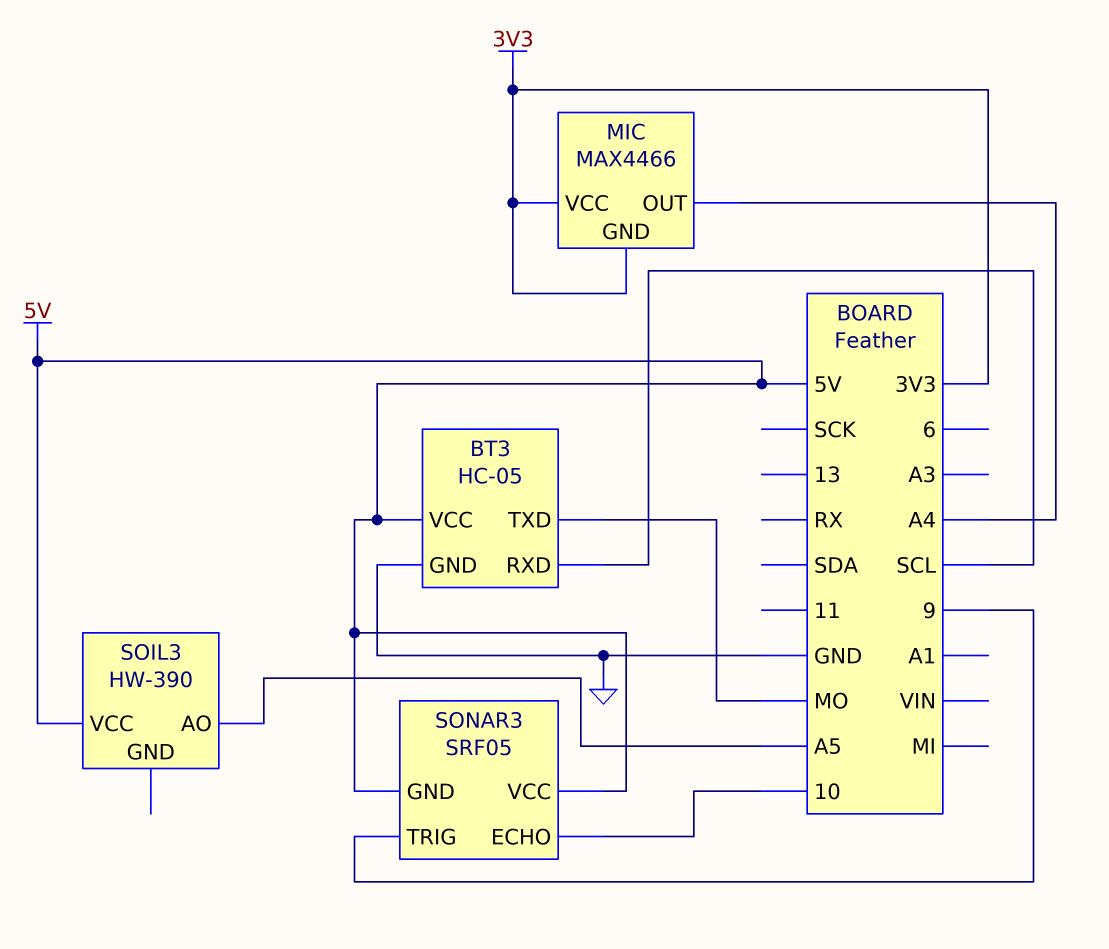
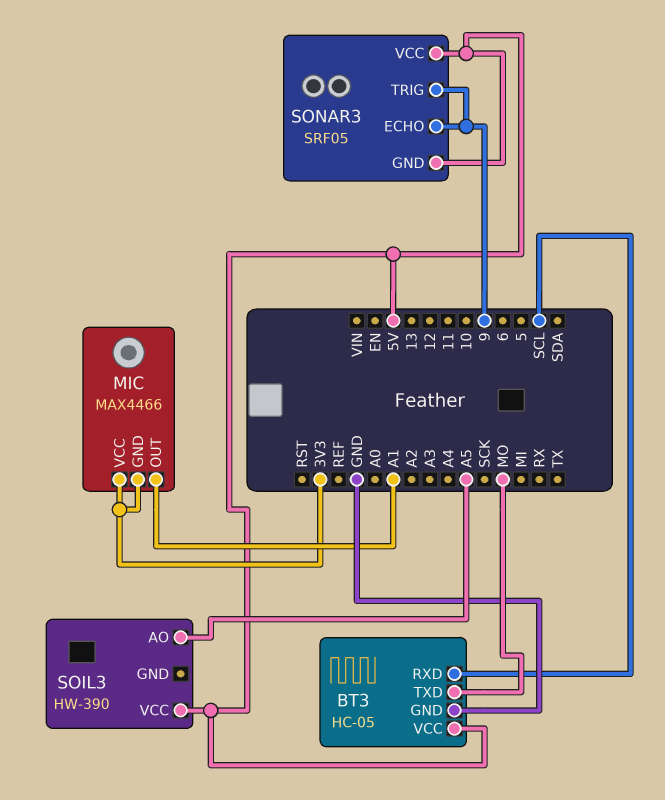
MIC pin OUT: A4 -> A1
SONAR3 pin ECHO: 10 -> 9

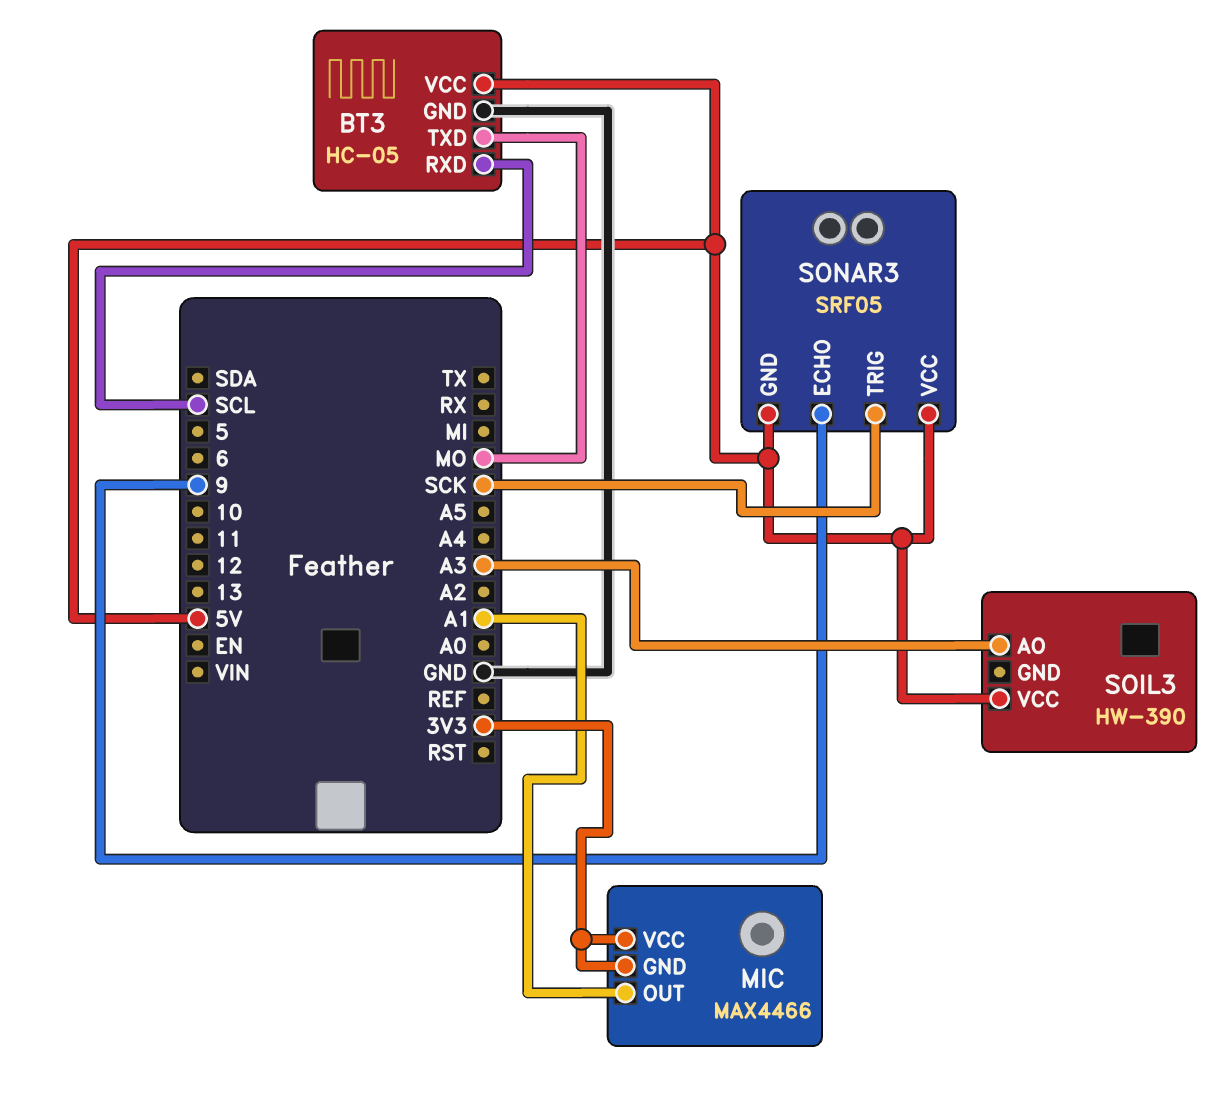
SOIL3 pin AO: A5 -> A3
SONAR3 pin TRIG: 9 -> SCK

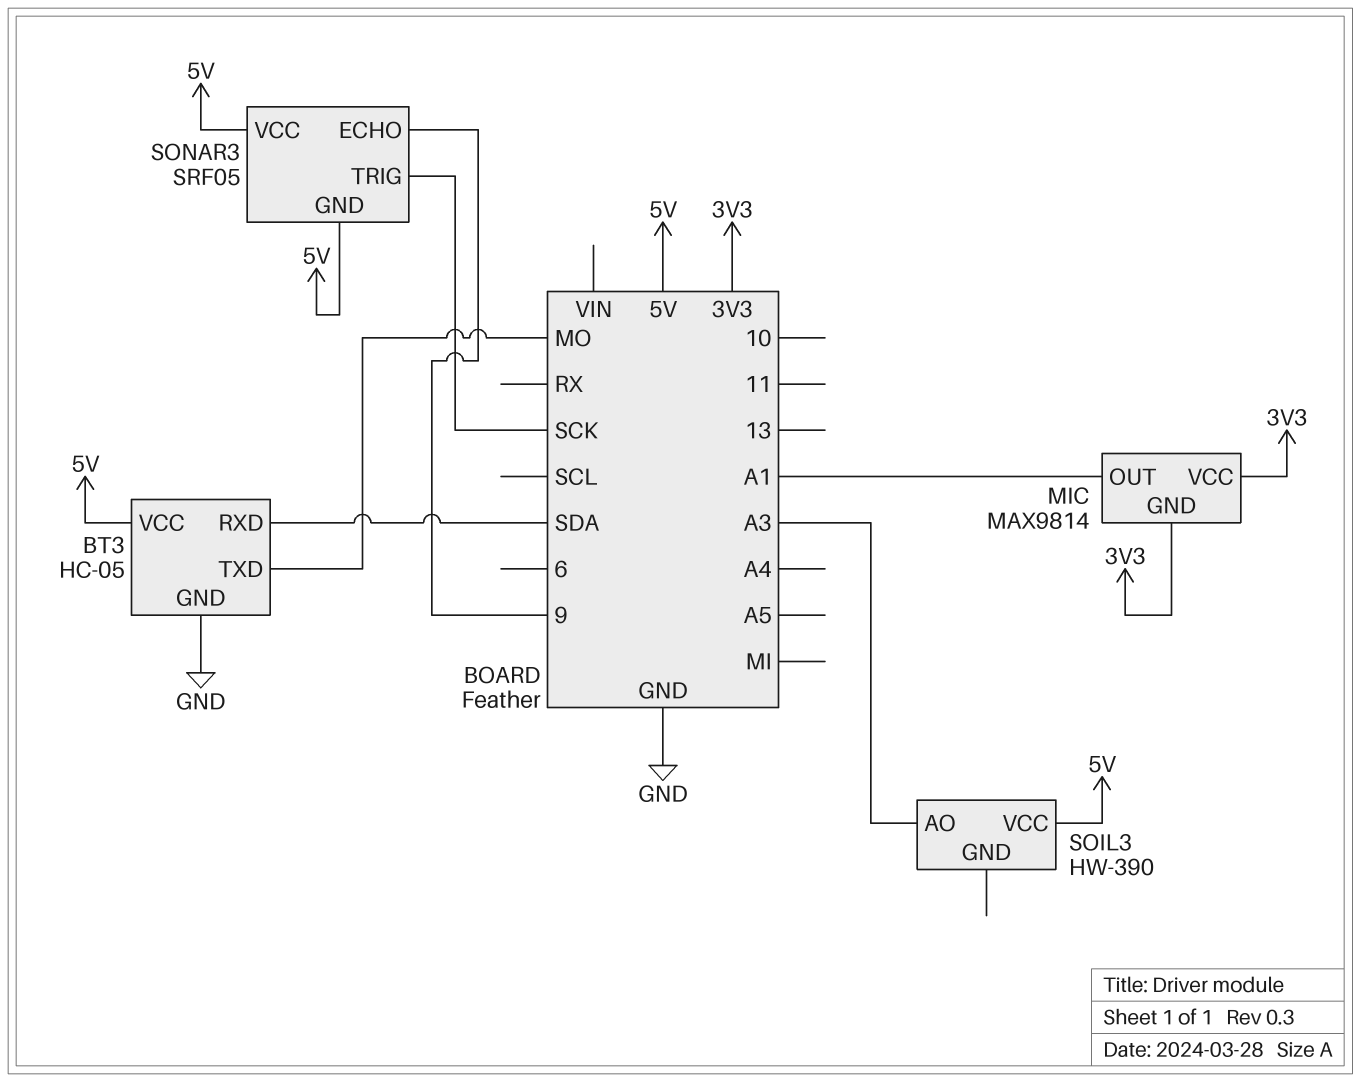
BT3 pin RXD: SCL -> SDA
MIC: MAX4466 -> MAX9814

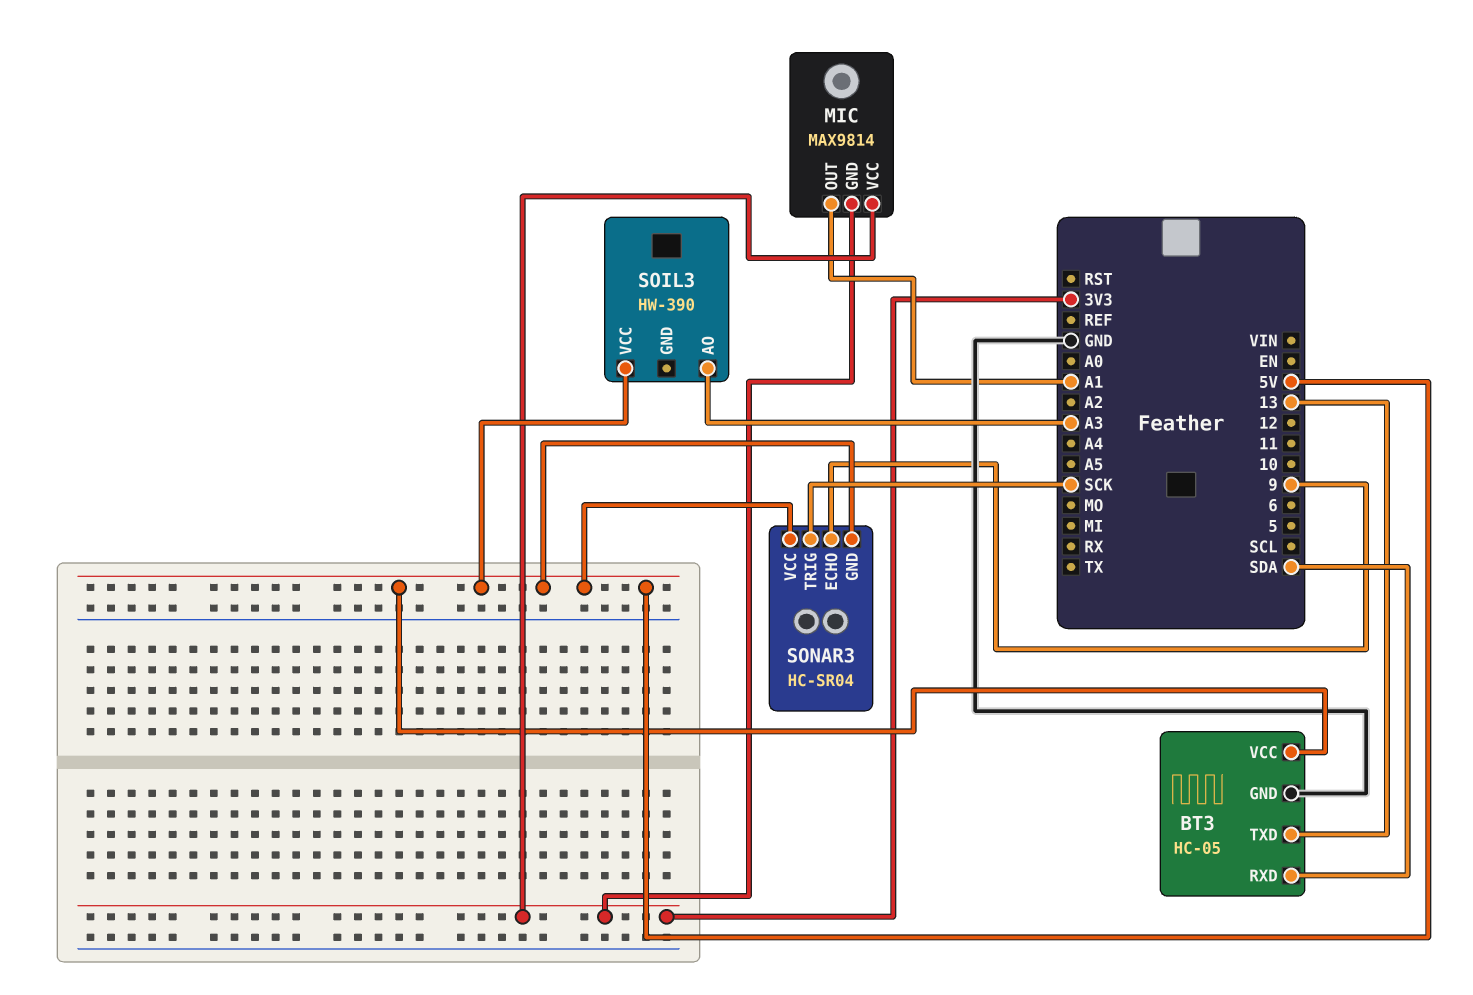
BT3 pin TXD: MO -> 13
SONAR3: SRF05 -> HC-SR04

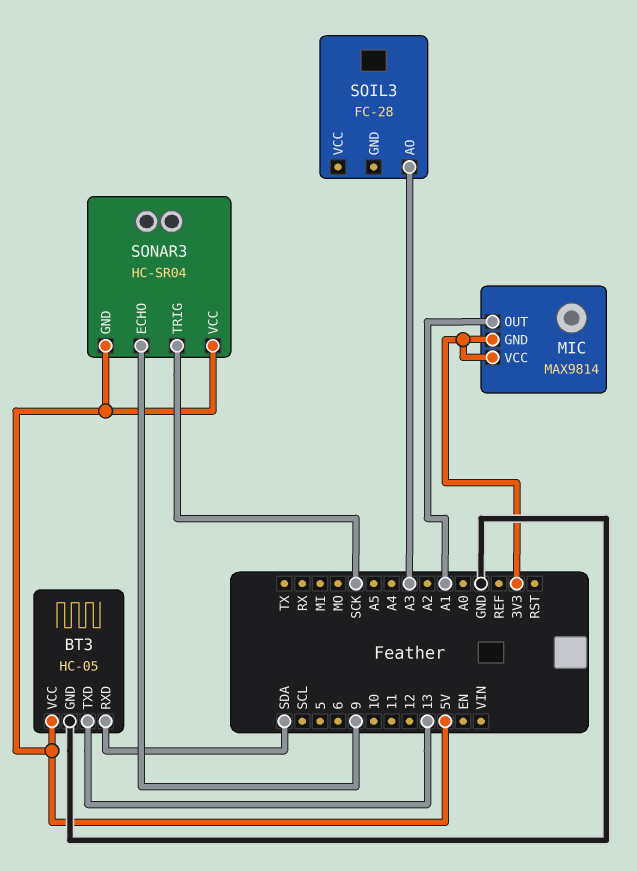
SOIL3: HW-390 -> FC-28
SOIL3 pin VCC: 5V -> none

